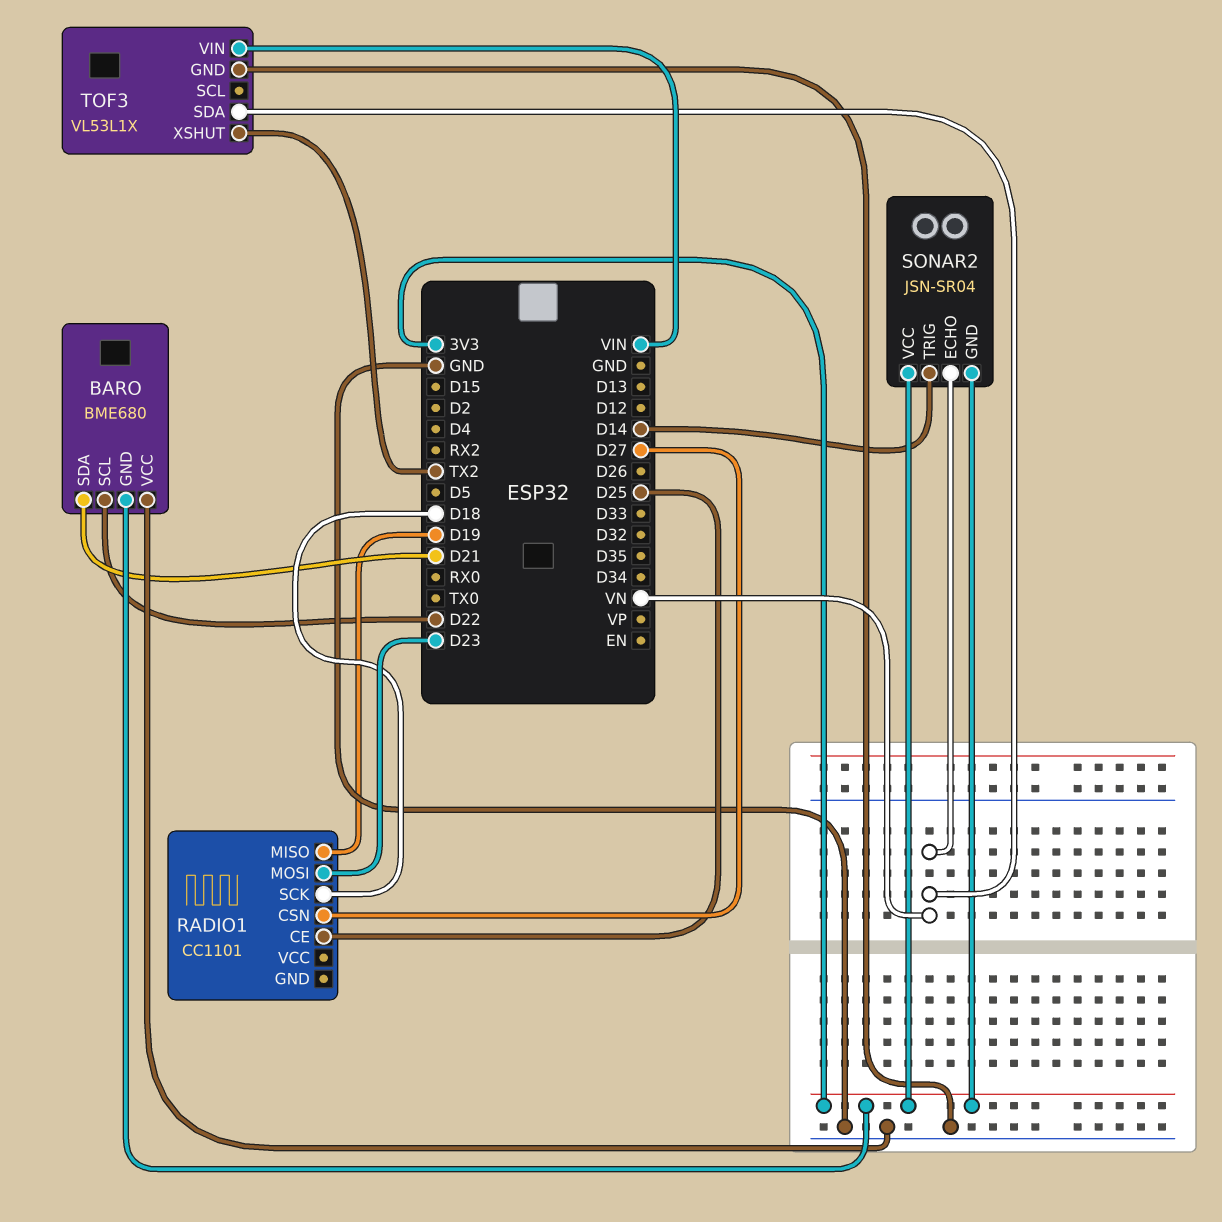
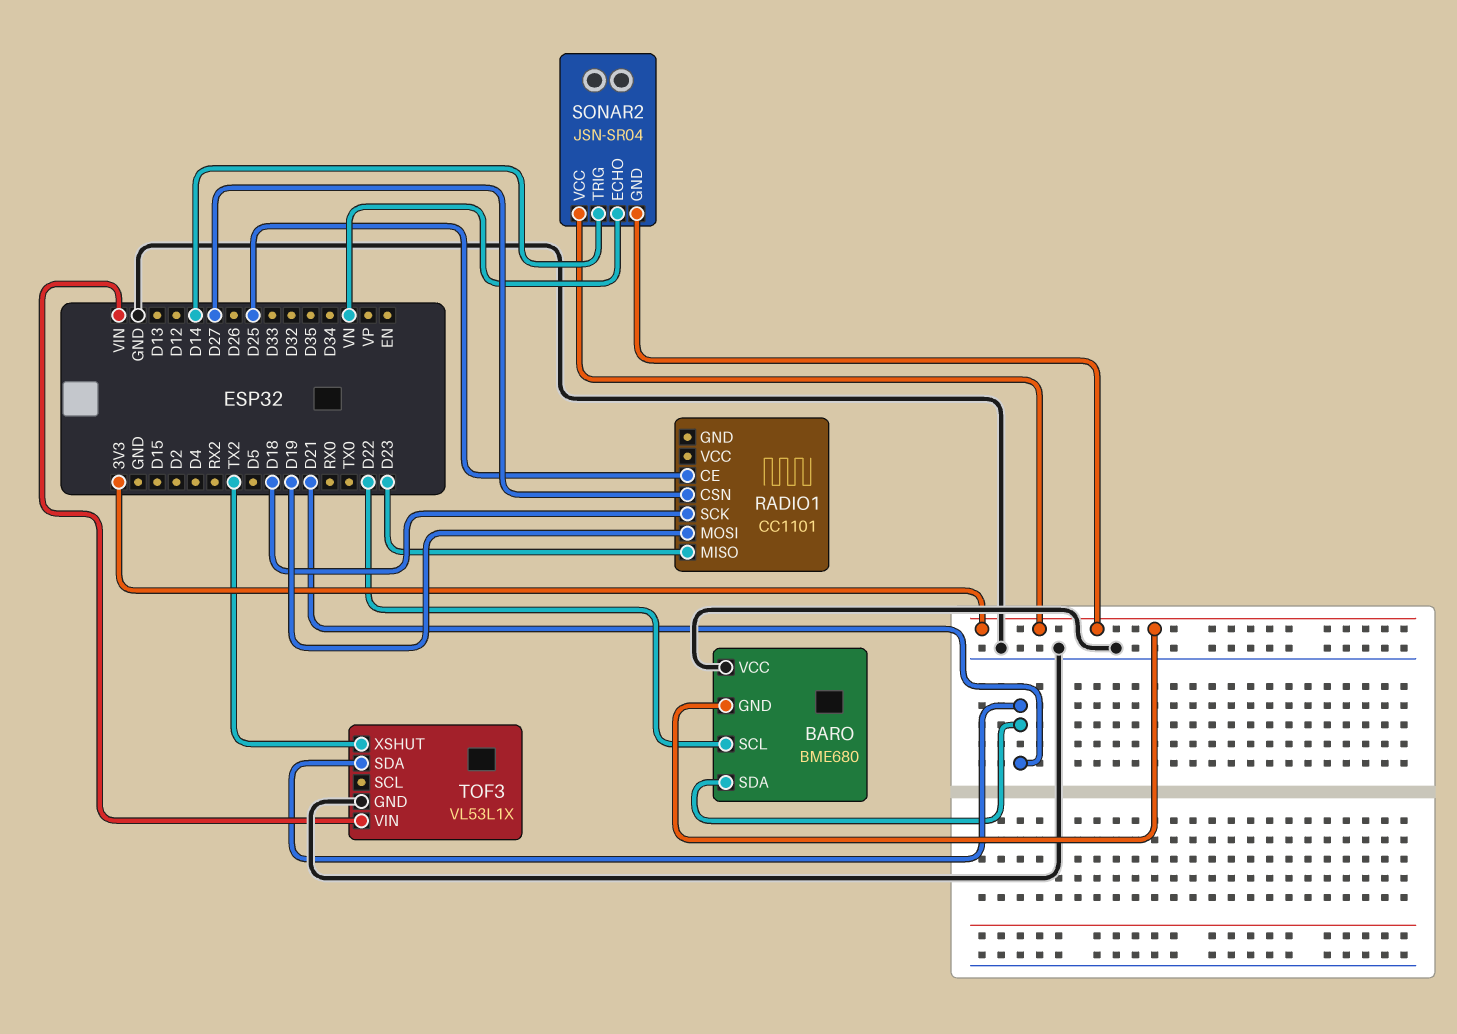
RADIO1 pin MISO: D19 -> D23
RADIO1 pin MOSI: D23 -> D19
TOF3 pin SDA: VN -> D21

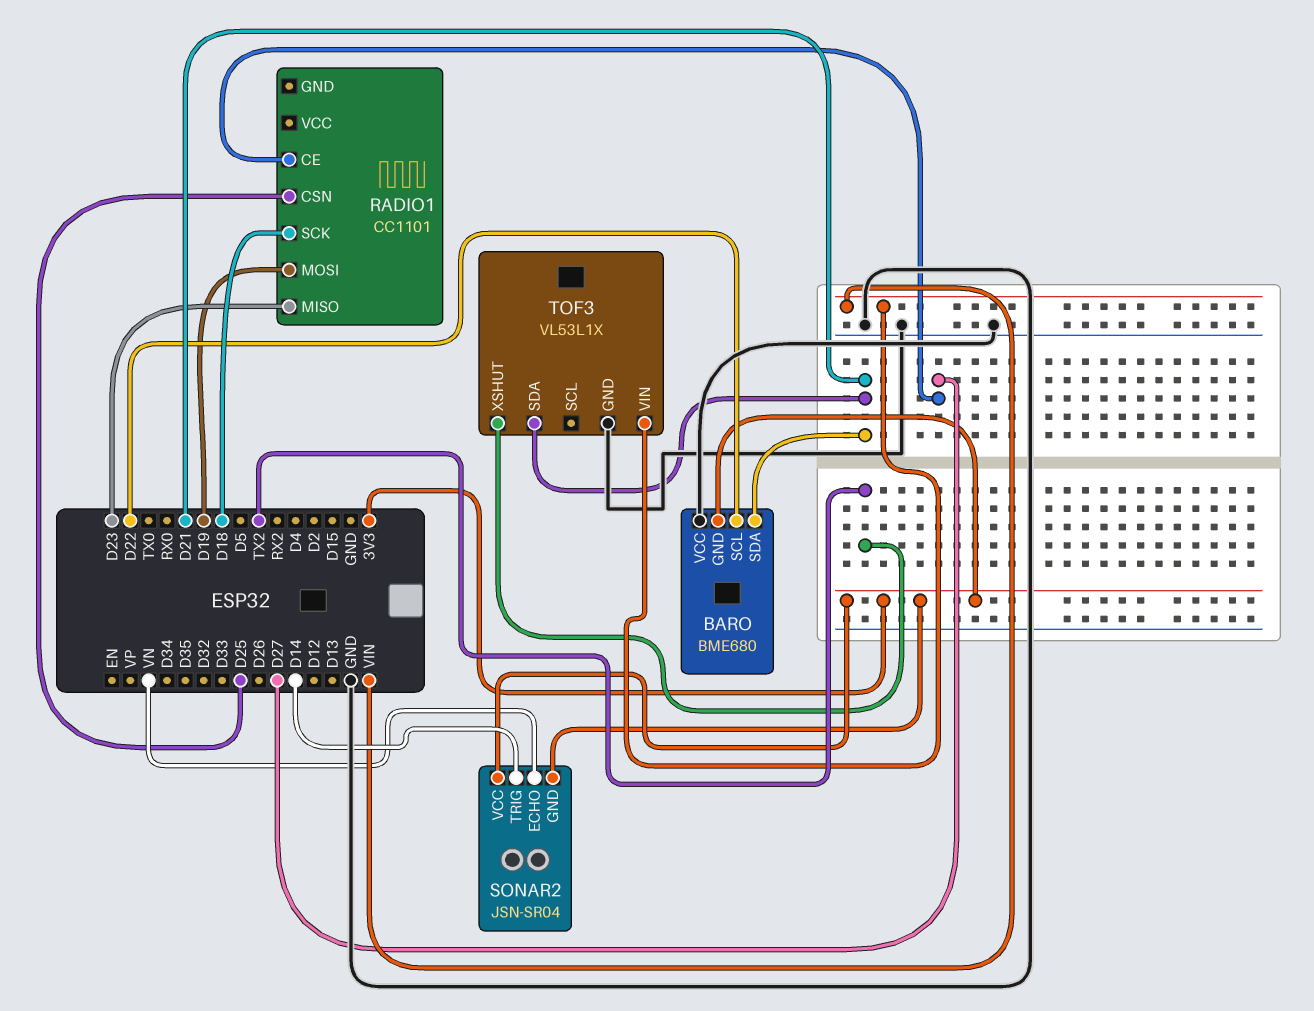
RADIO1 pin CE: D25 -> D27
RADIO1 pin CSN: D27 -> D25

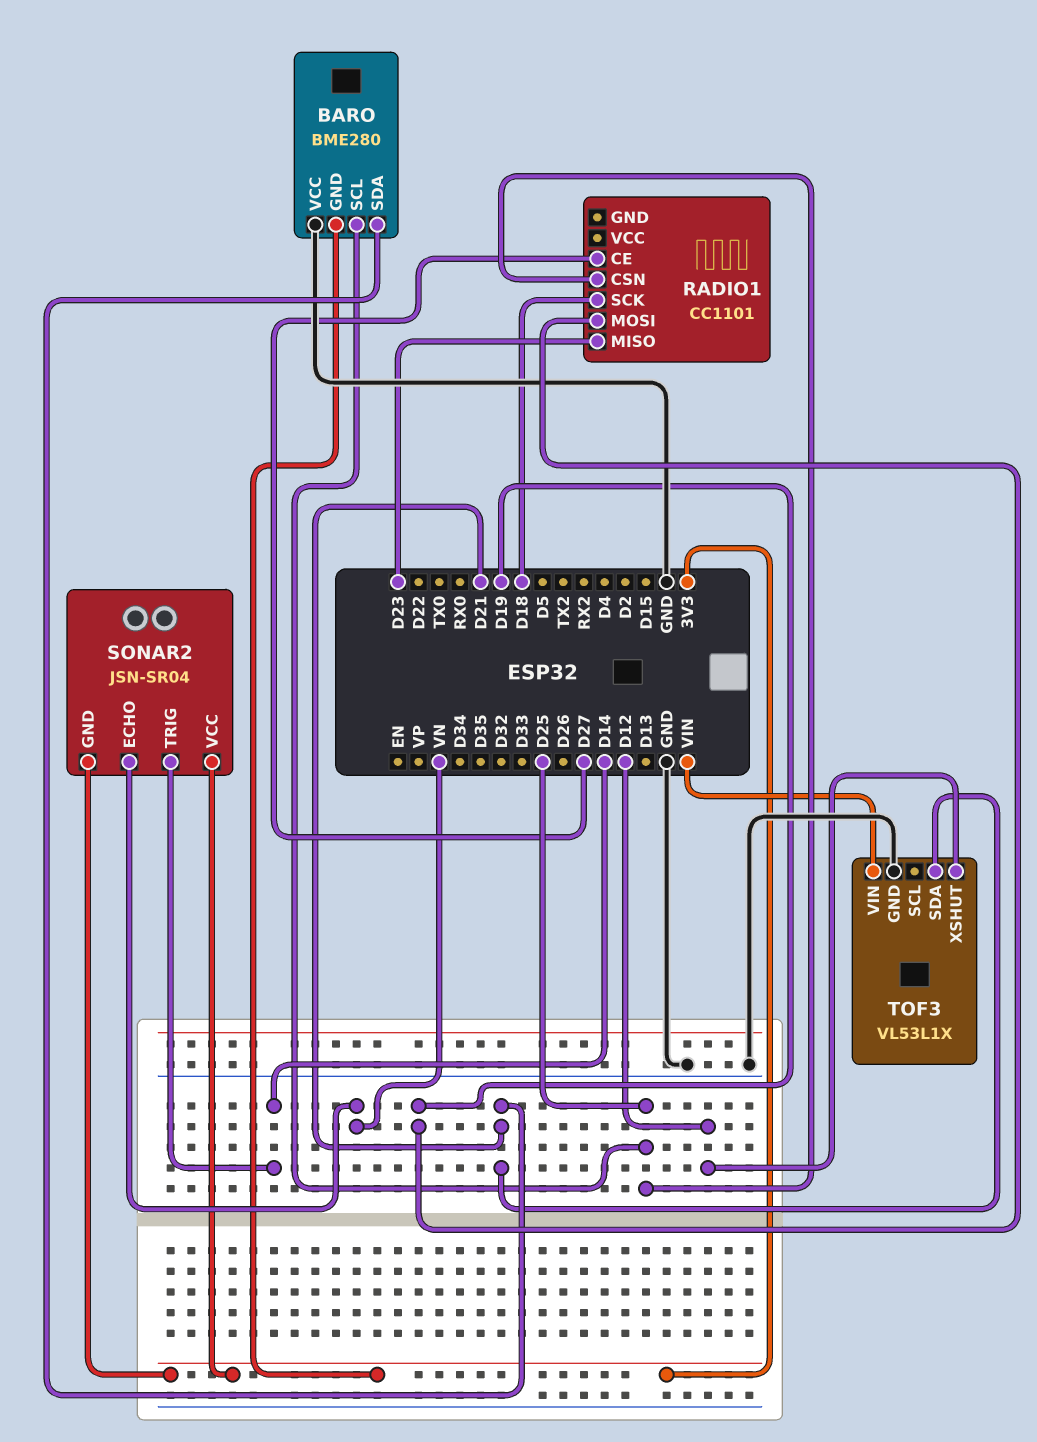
BARO: BME680 -> BME280
BARO pin SCL: D22 -> D25
TOF3 pin XSHUT: TX2 -> D12

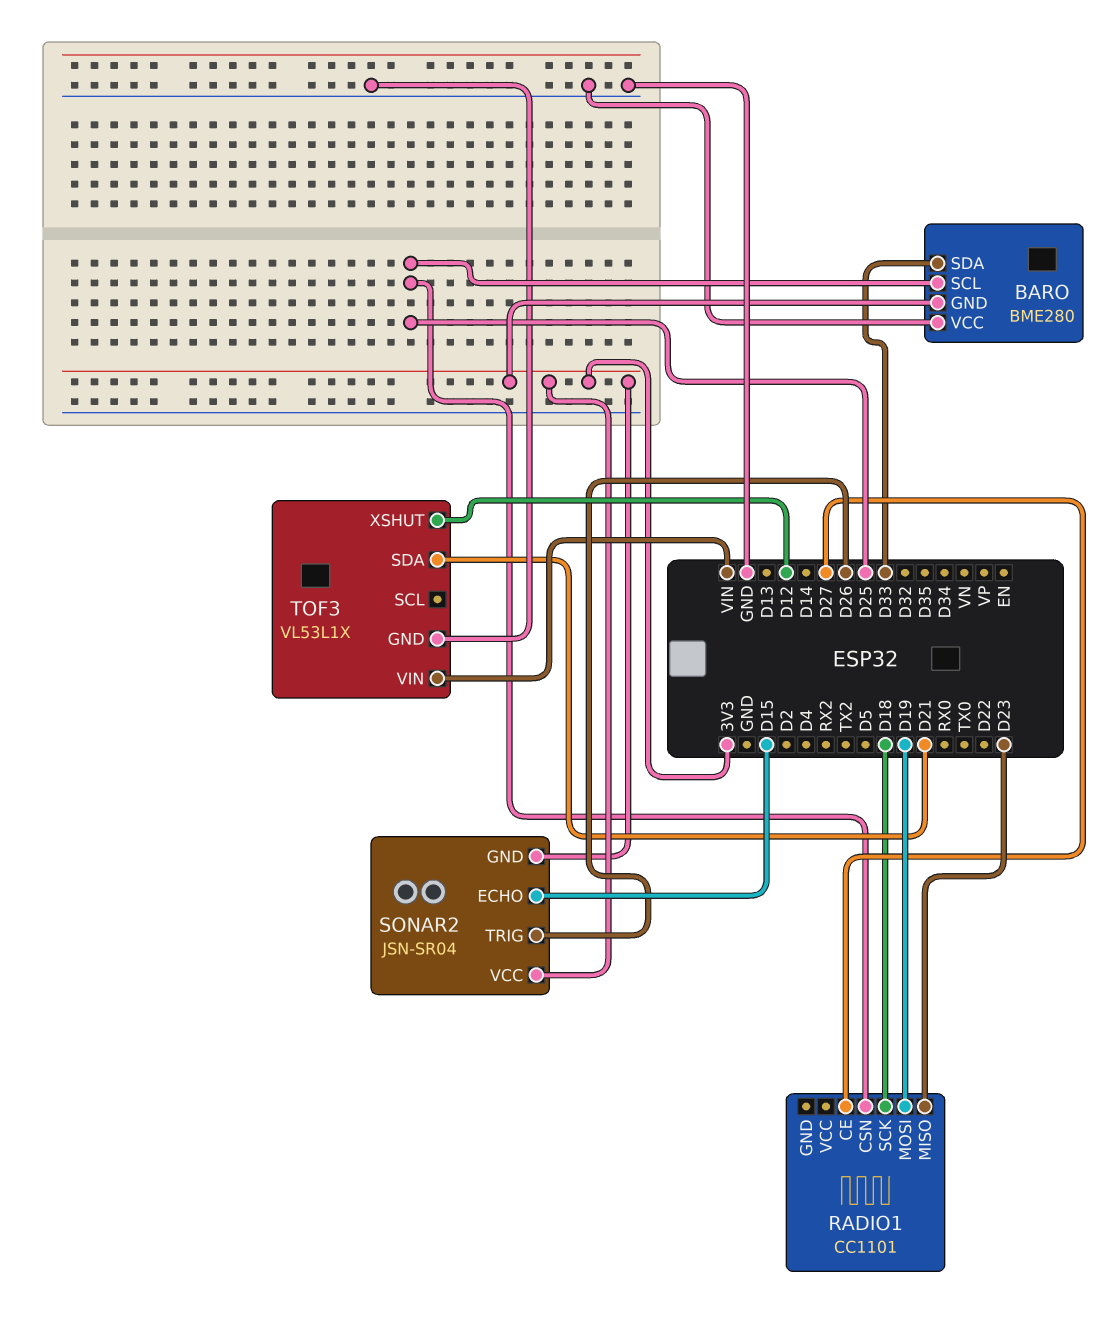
BARO pin SDA: D21 -> D33
SONAR2 pin ECHO: VN -> D15
SONAR2 pin TRIG: D14 -> D26

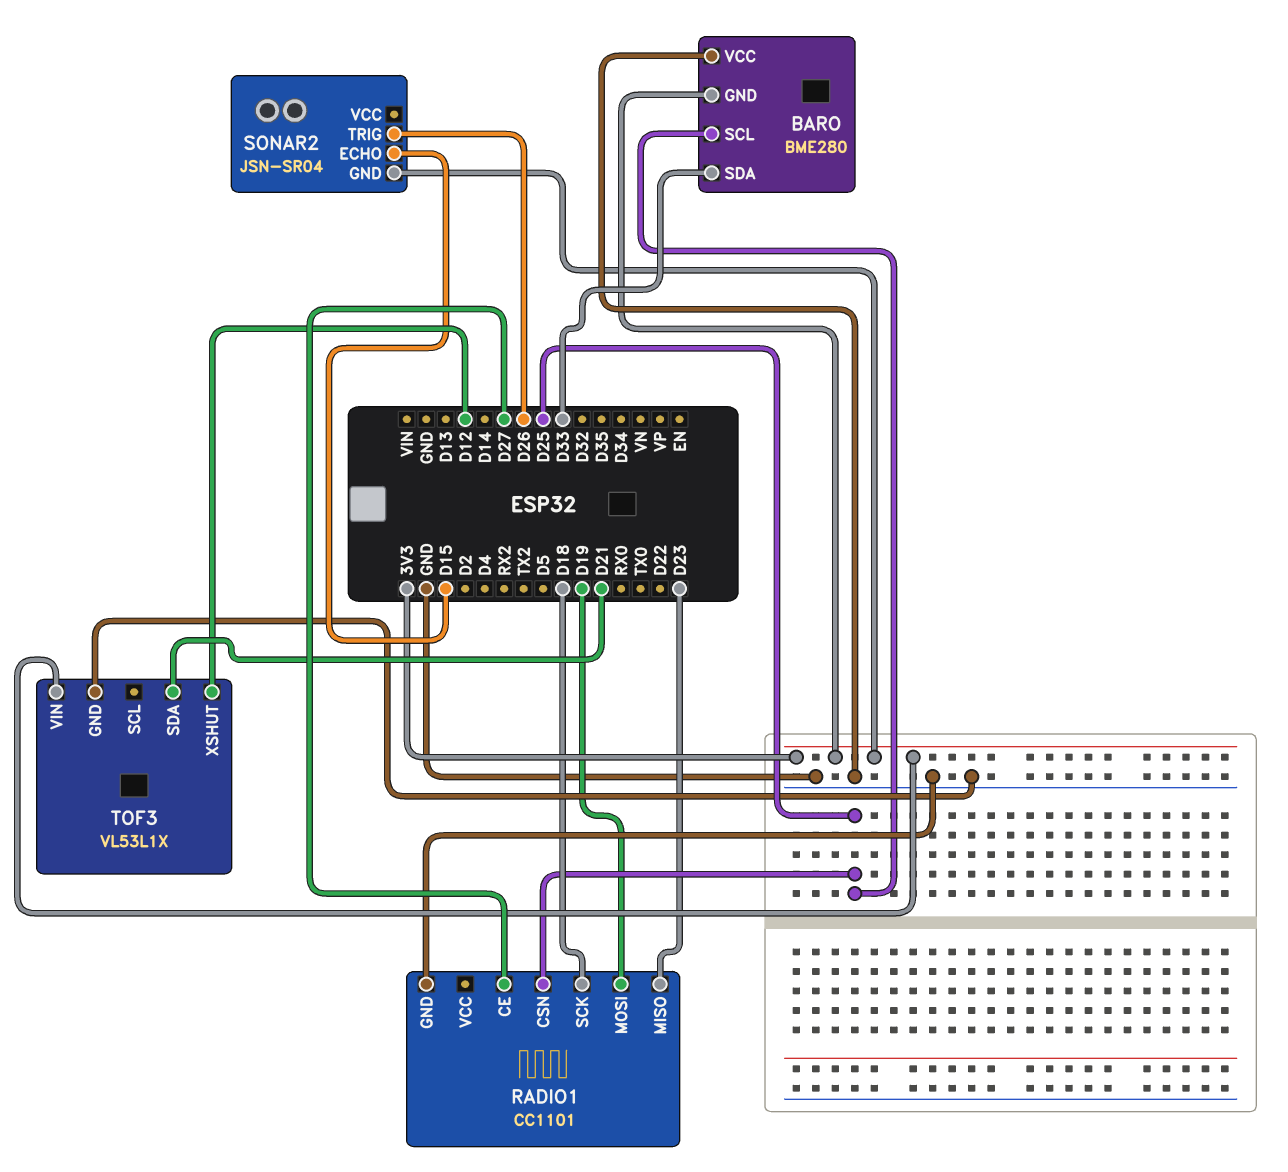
RADIO1 pin GND: none -> GND
SONAR2 pin VCC: 3V3 -> none
TOF3 pin VIN: VIN -> 3V3

